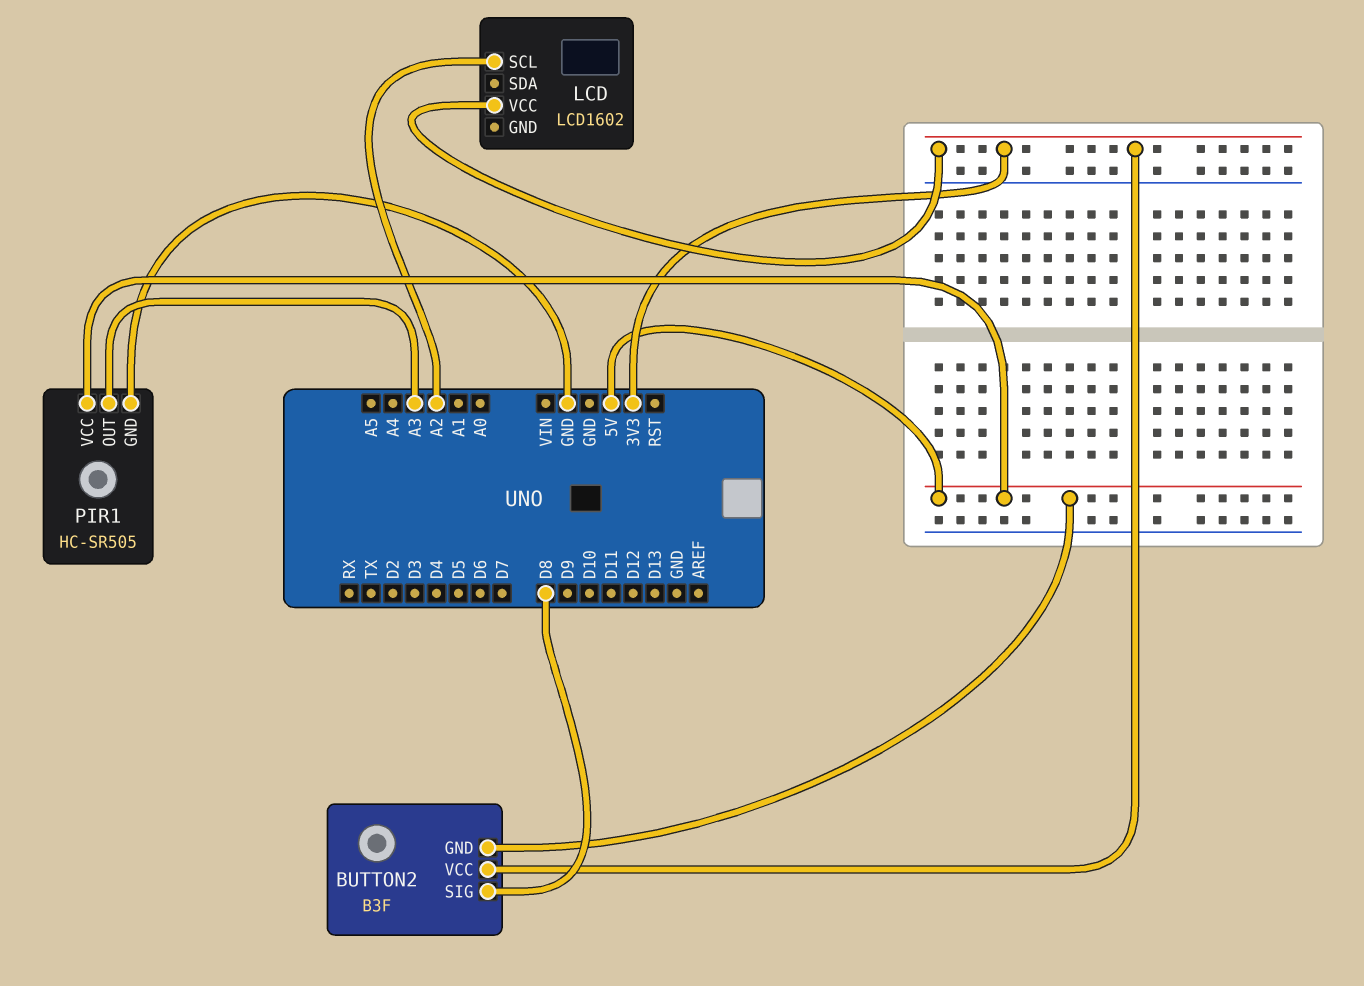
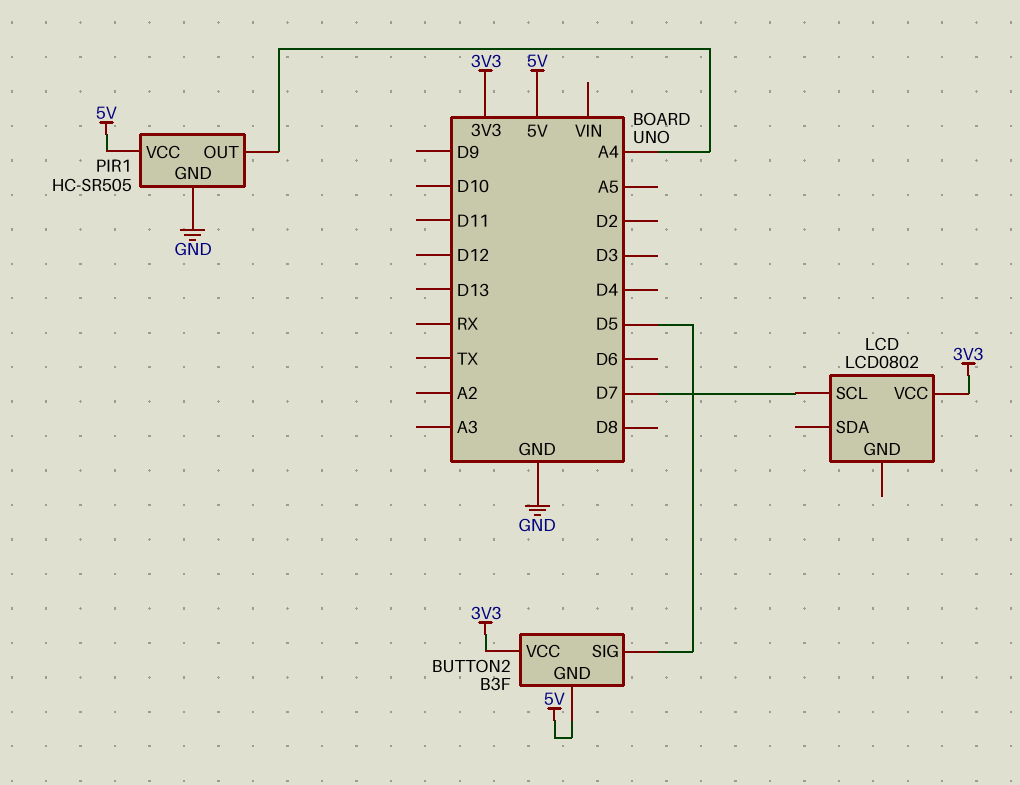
BUTTON2 pin SIG: D8 -> D5
LCD: LCD1602 -> LCD0802
LCD pin SCL: A2 -> D7
PIR1 pin OUT: A3 -> A4

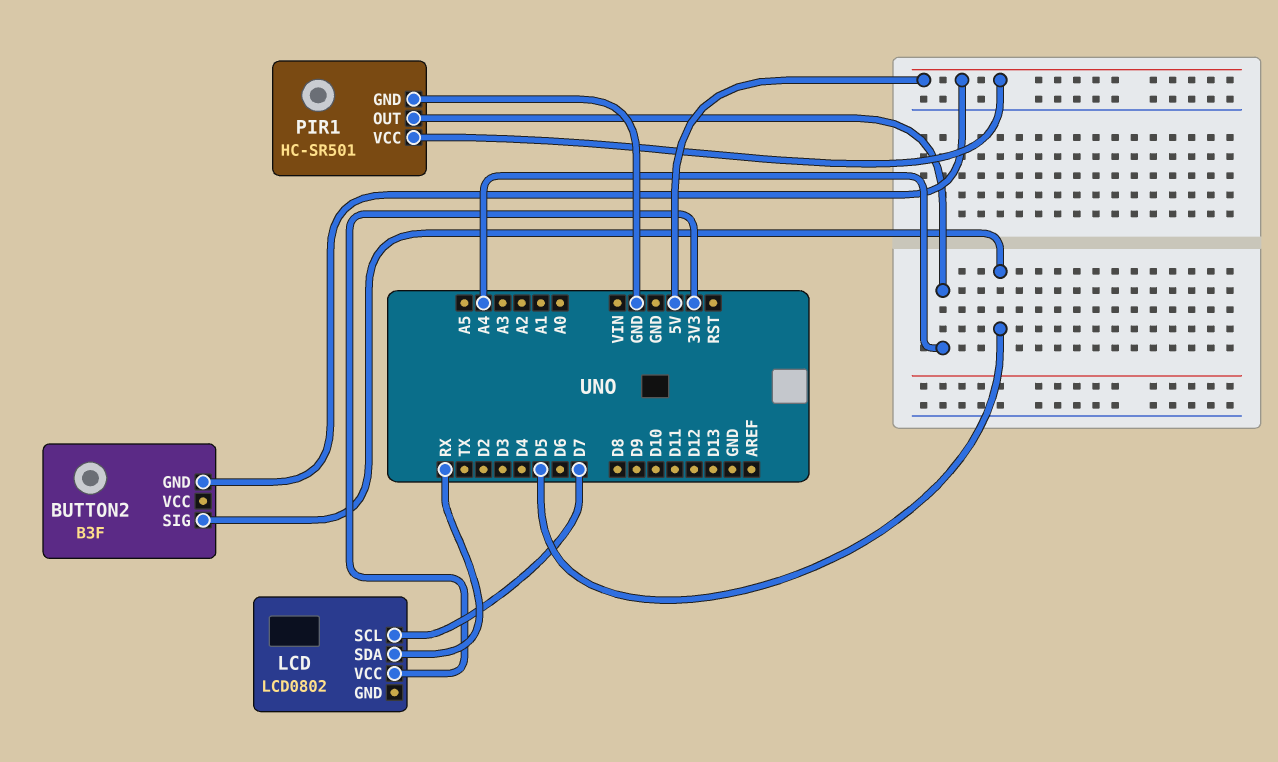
BUTTON2 pin VCC: 3V3 -> none
LCD pin SDA: none -> RX
PIR1: HC-SR505 -> HC-SR501

